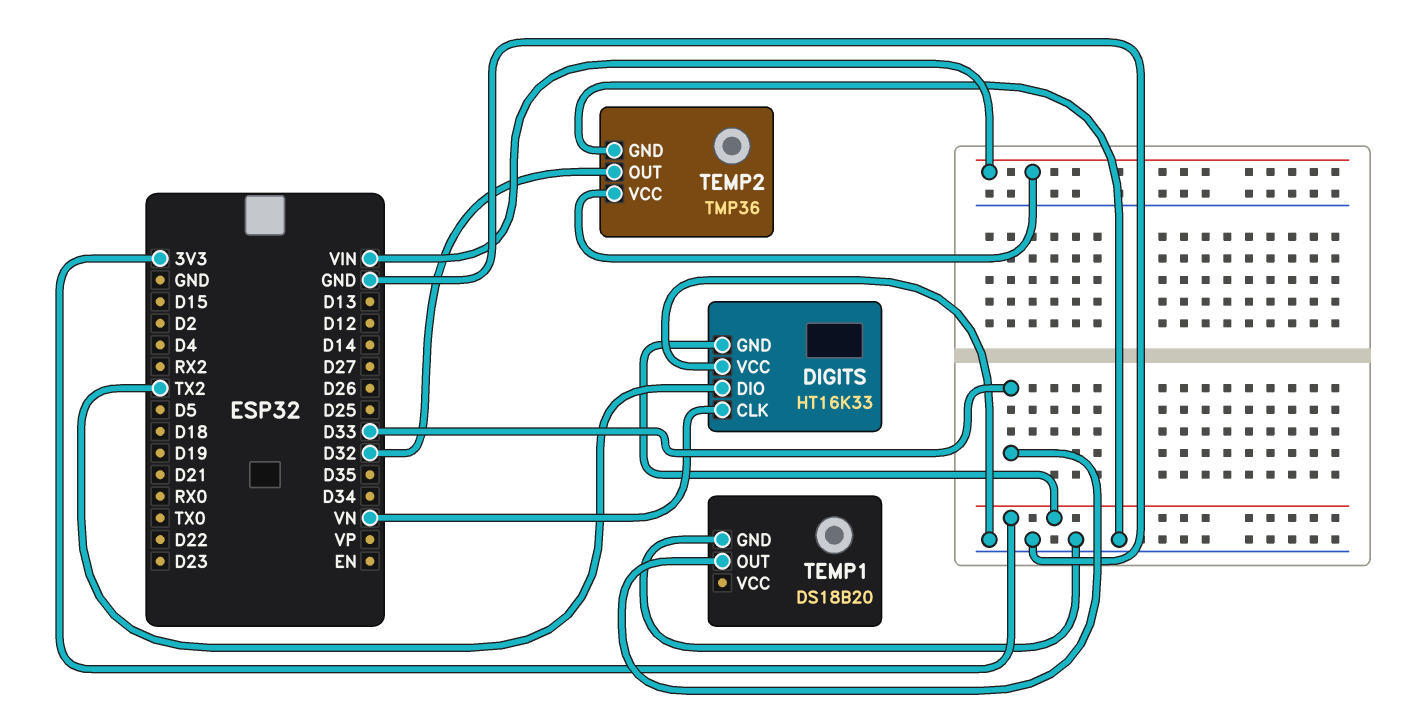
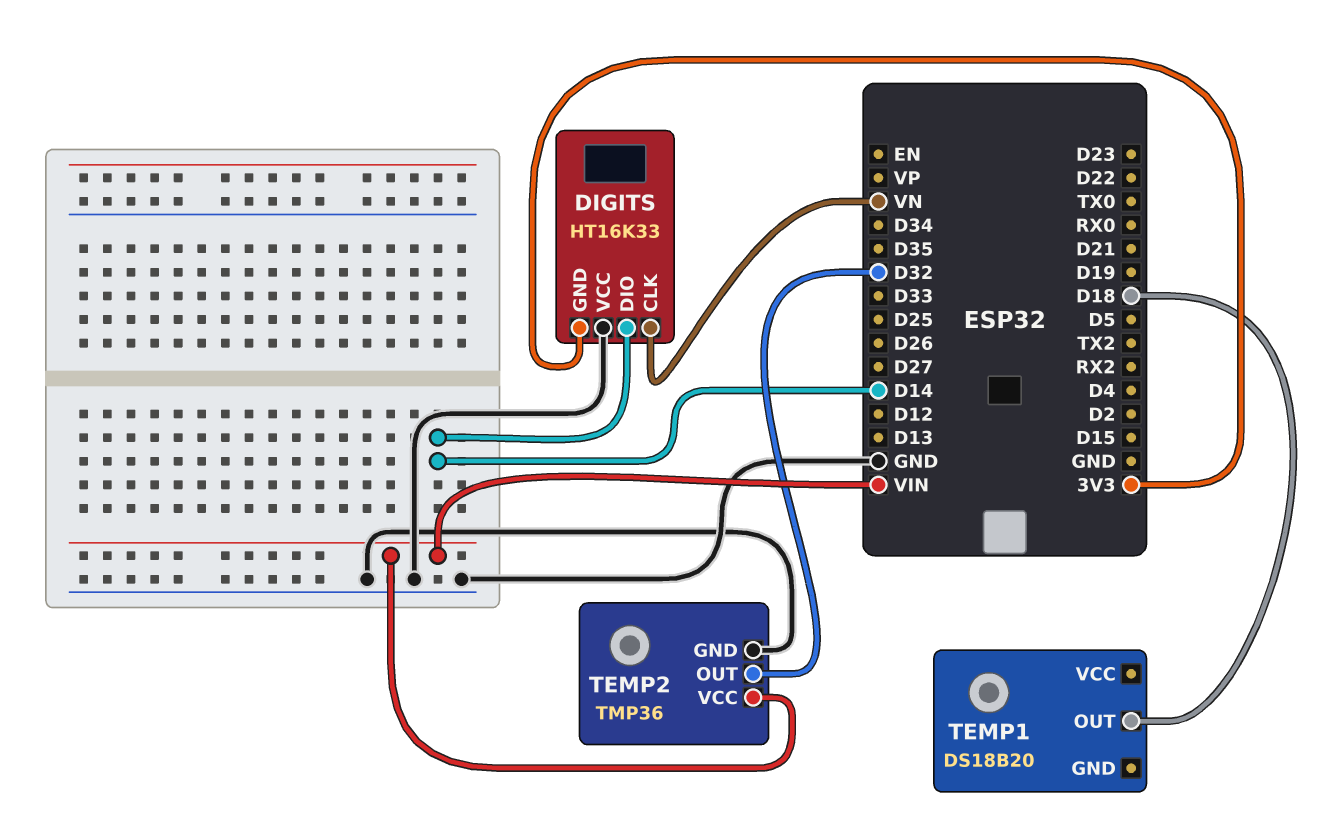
DIGITS pin DIO: TX2 -> D14
TEMP1 pin GND: GND -> none
TEMP1 pin OUT: D33 -> D18

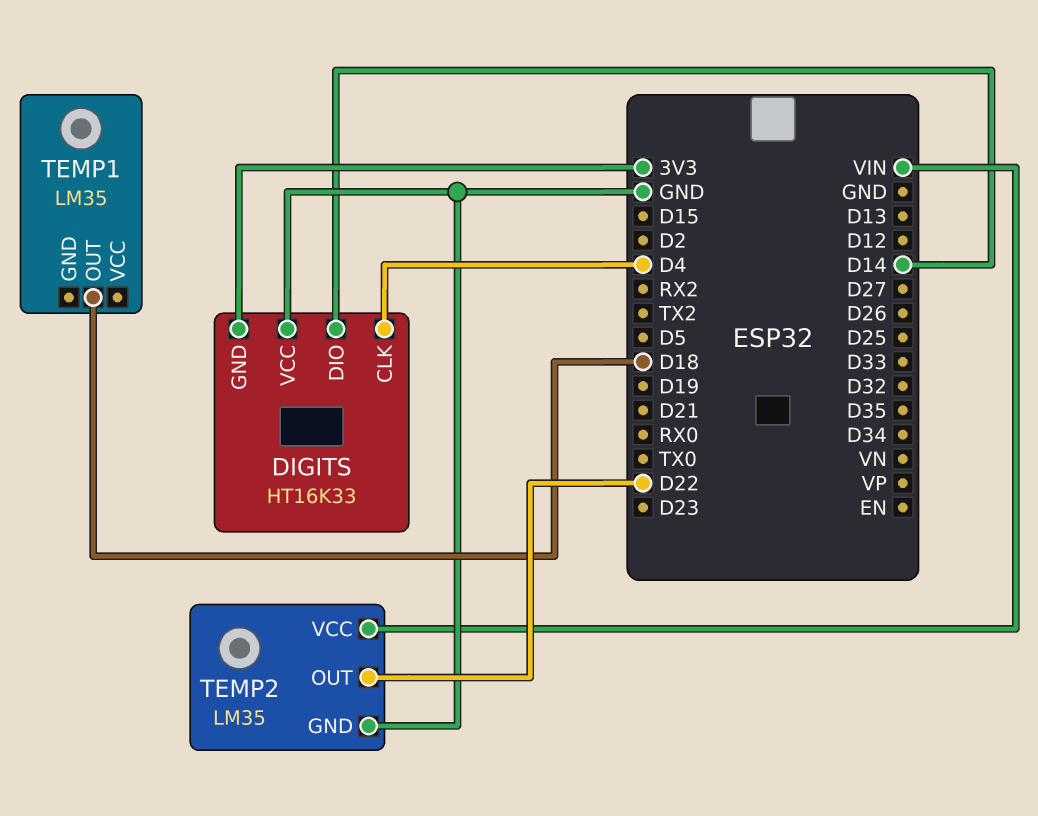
DIGITS pin CLK: VN -> D4
TEMP1: DS18B20 -> LM35
TEMP2: TMP36 -> LM35
TEMP2 pin OUT: D32 -> D22

